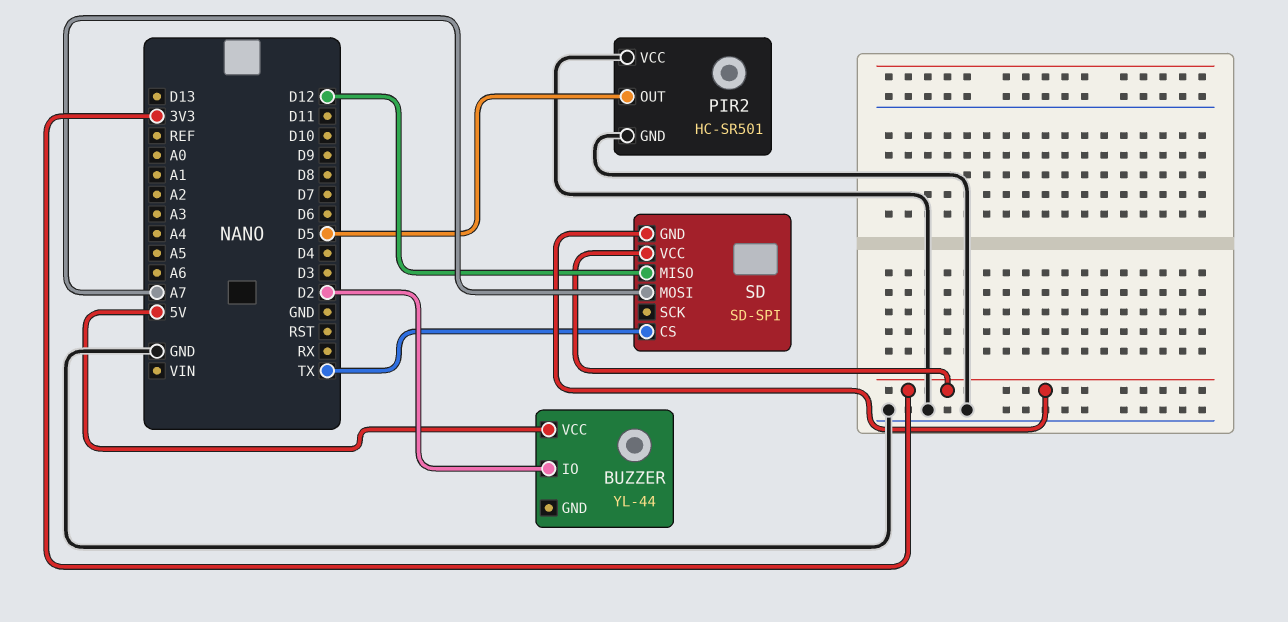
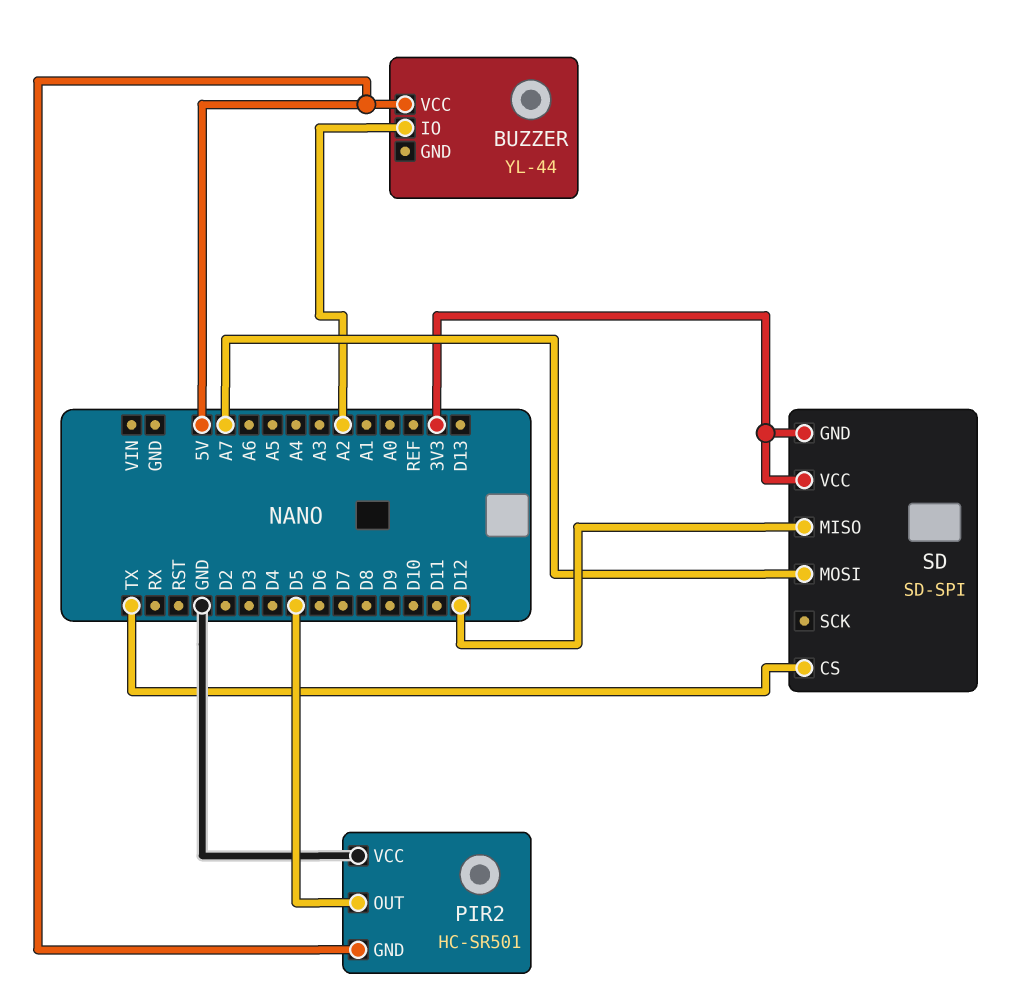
BUZZER pin IO: D2 -> A2
PIR2 pin GND: GND -> 5V

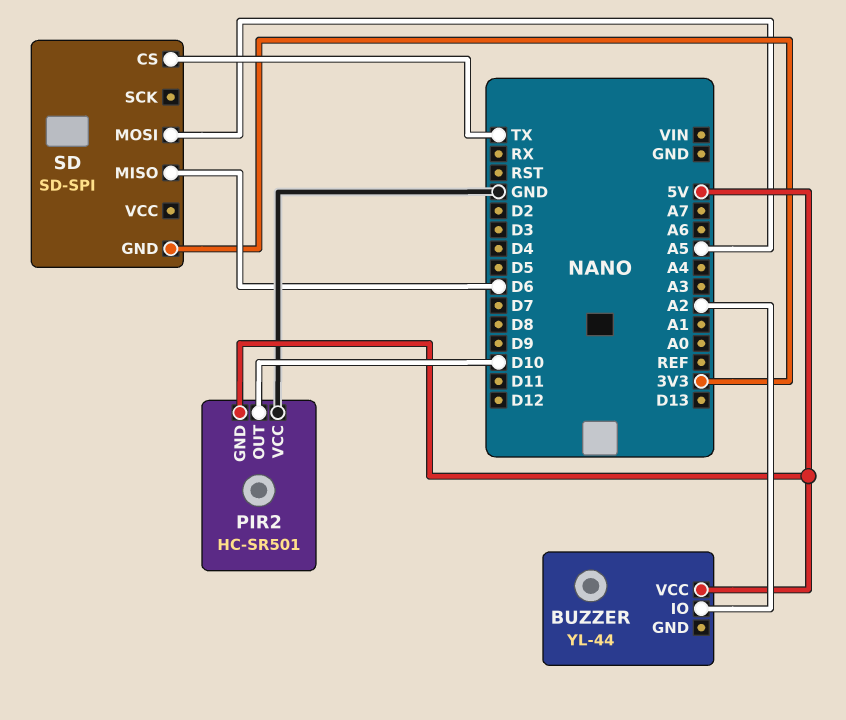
PIR2 pin OUT: D5 -> D10
SD pin MISO: D12 -> D6
SD pin MOSI: A7 -> A5
SD pin VCC: 3V3 -> none

